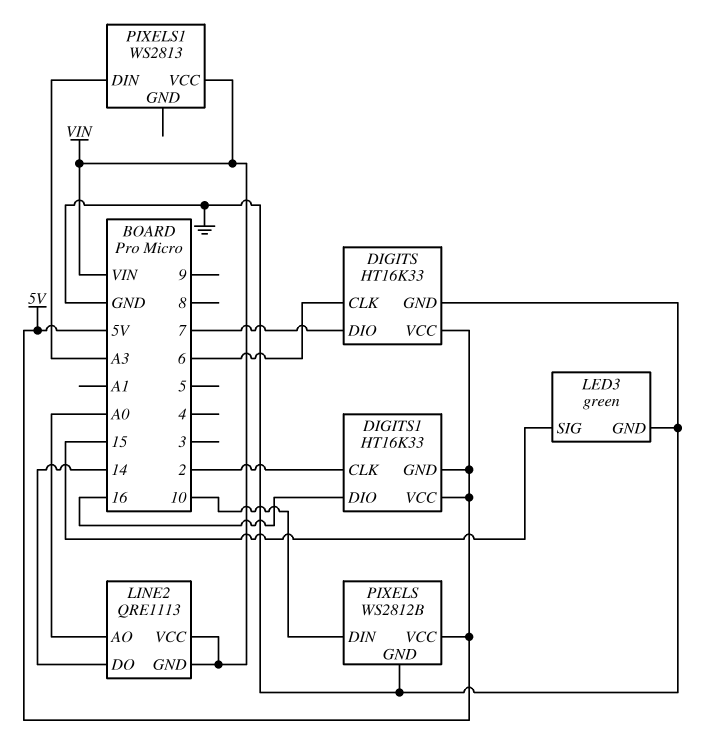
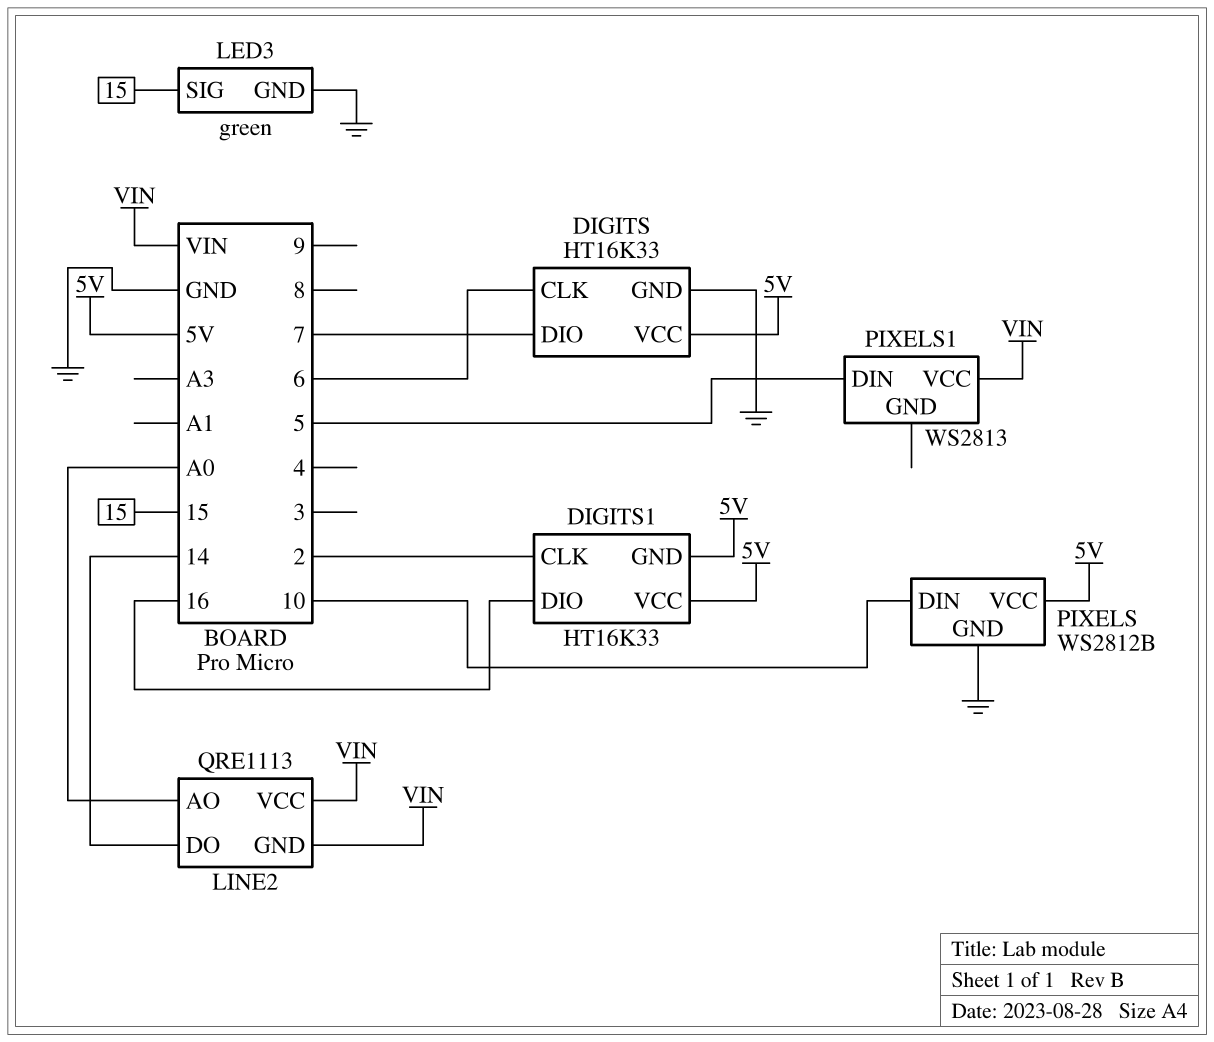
PIXELS1 pin DIN: A3 -> 5

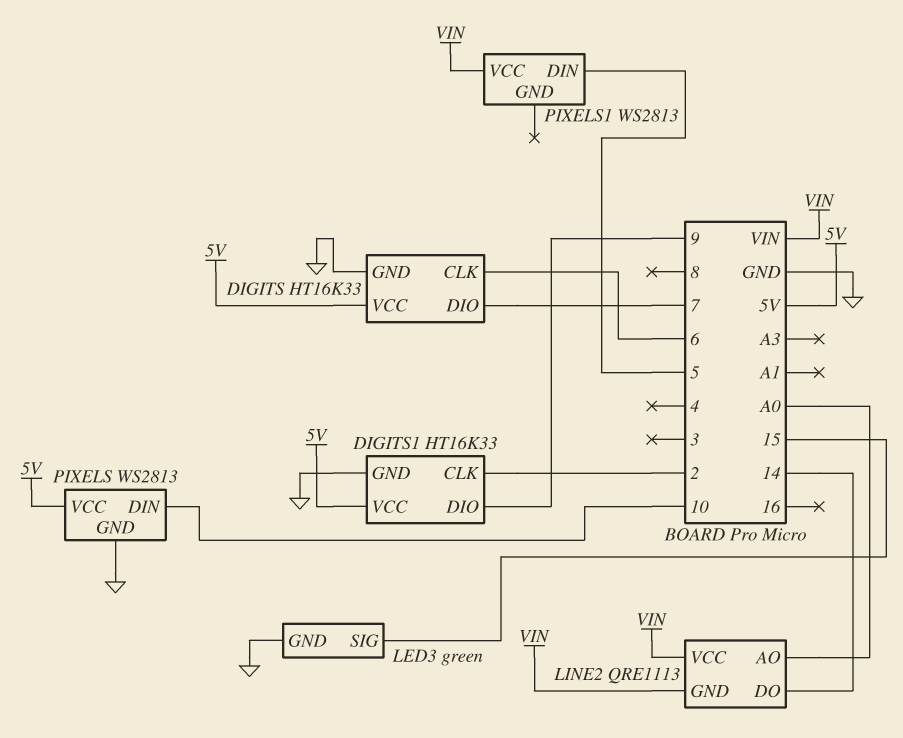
DIGITS1 pin DIO: 16 -> 9
DIGITS1 pin GND: 5V -> GND
PIXELS: WS2812B -> WS2813

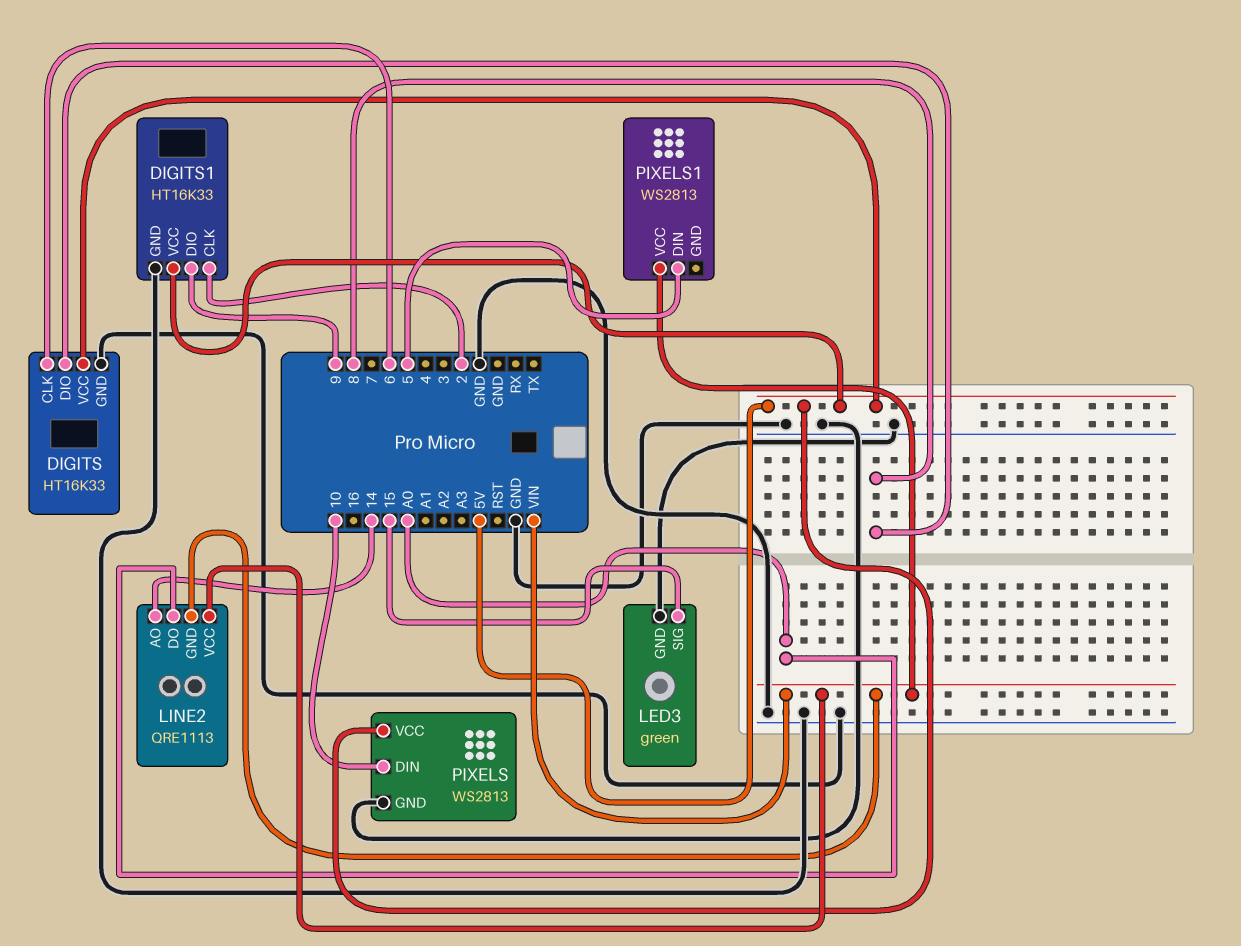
DIGITS pin DIO: 7 -> 8
LINE2 pin AO: A0 -> 14
LINE2 pin DO: 14 -> A0

